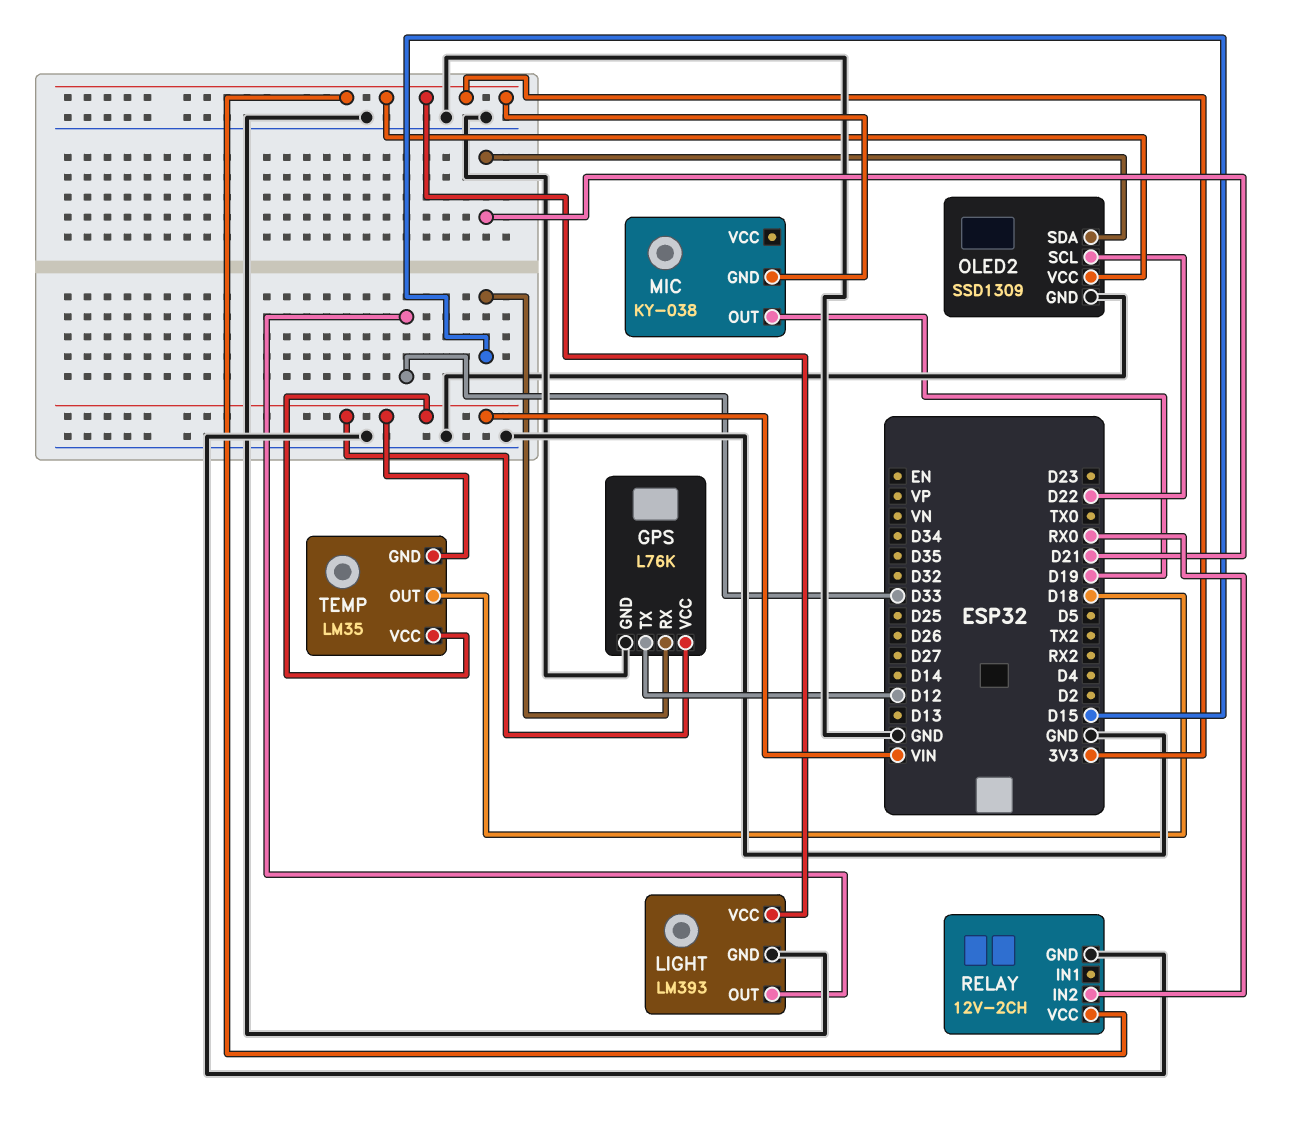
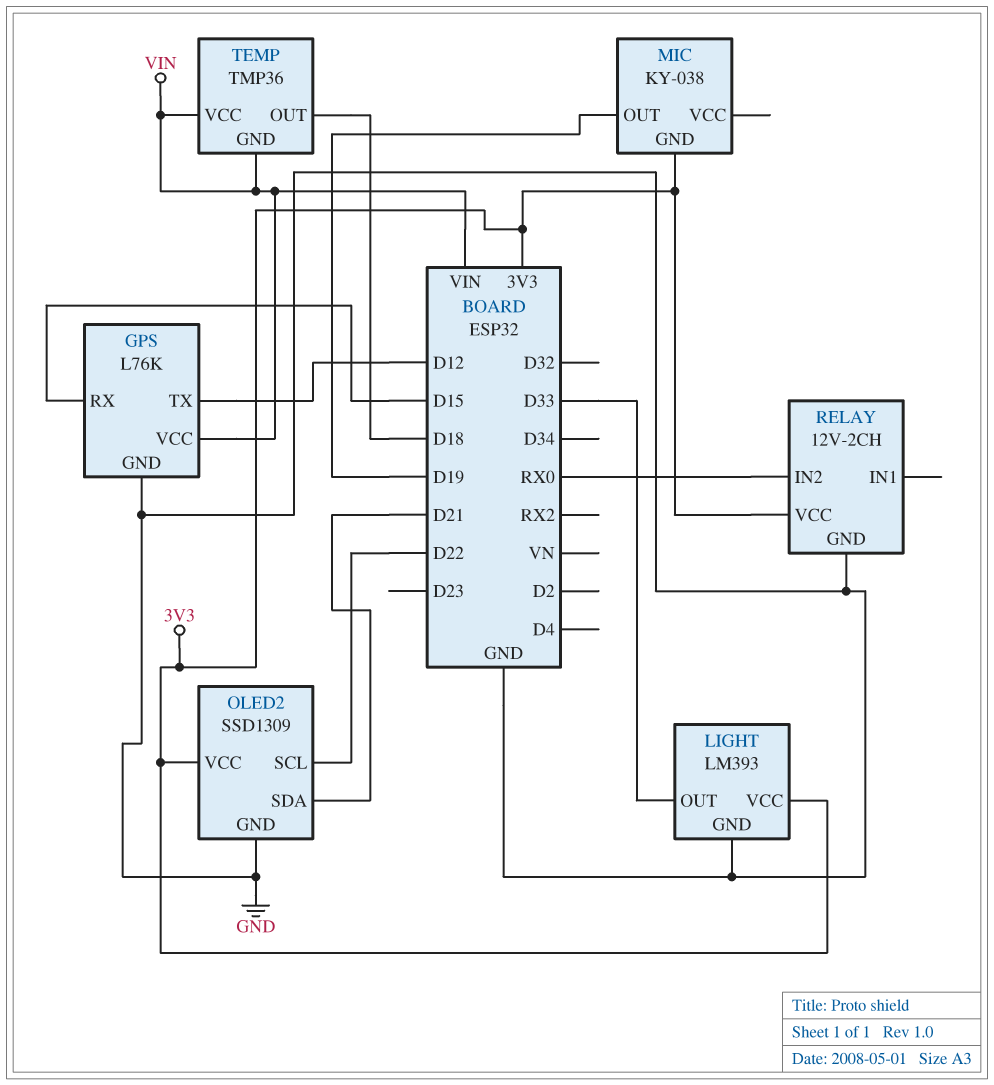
TEMP: LM35 -> TMP36

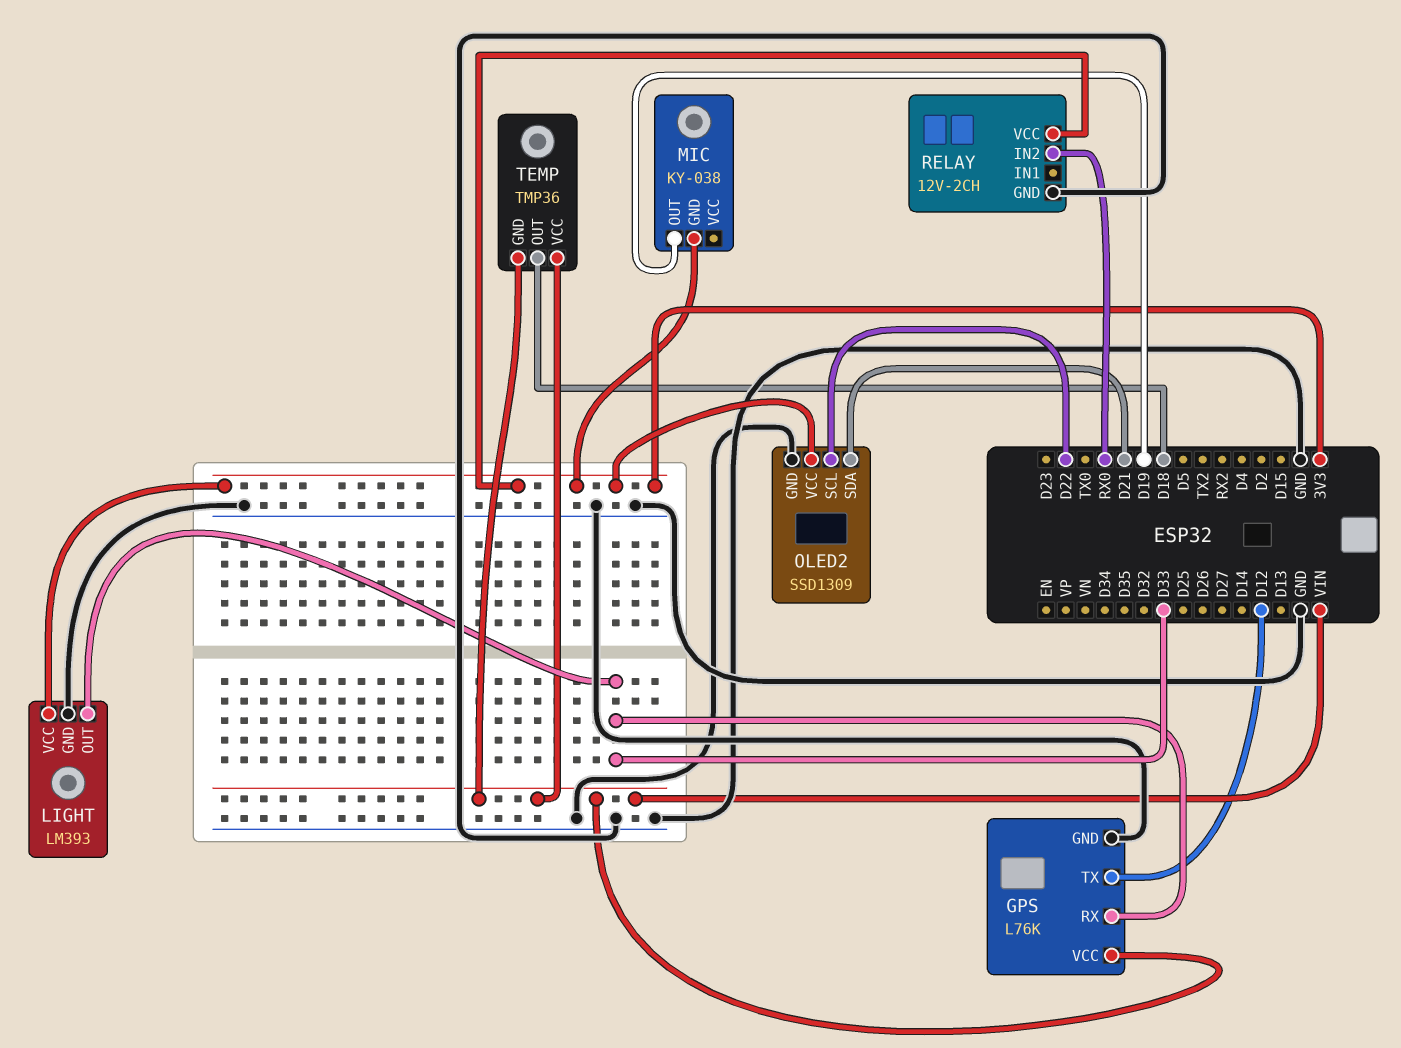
GPS pin RX: D15 -> D33

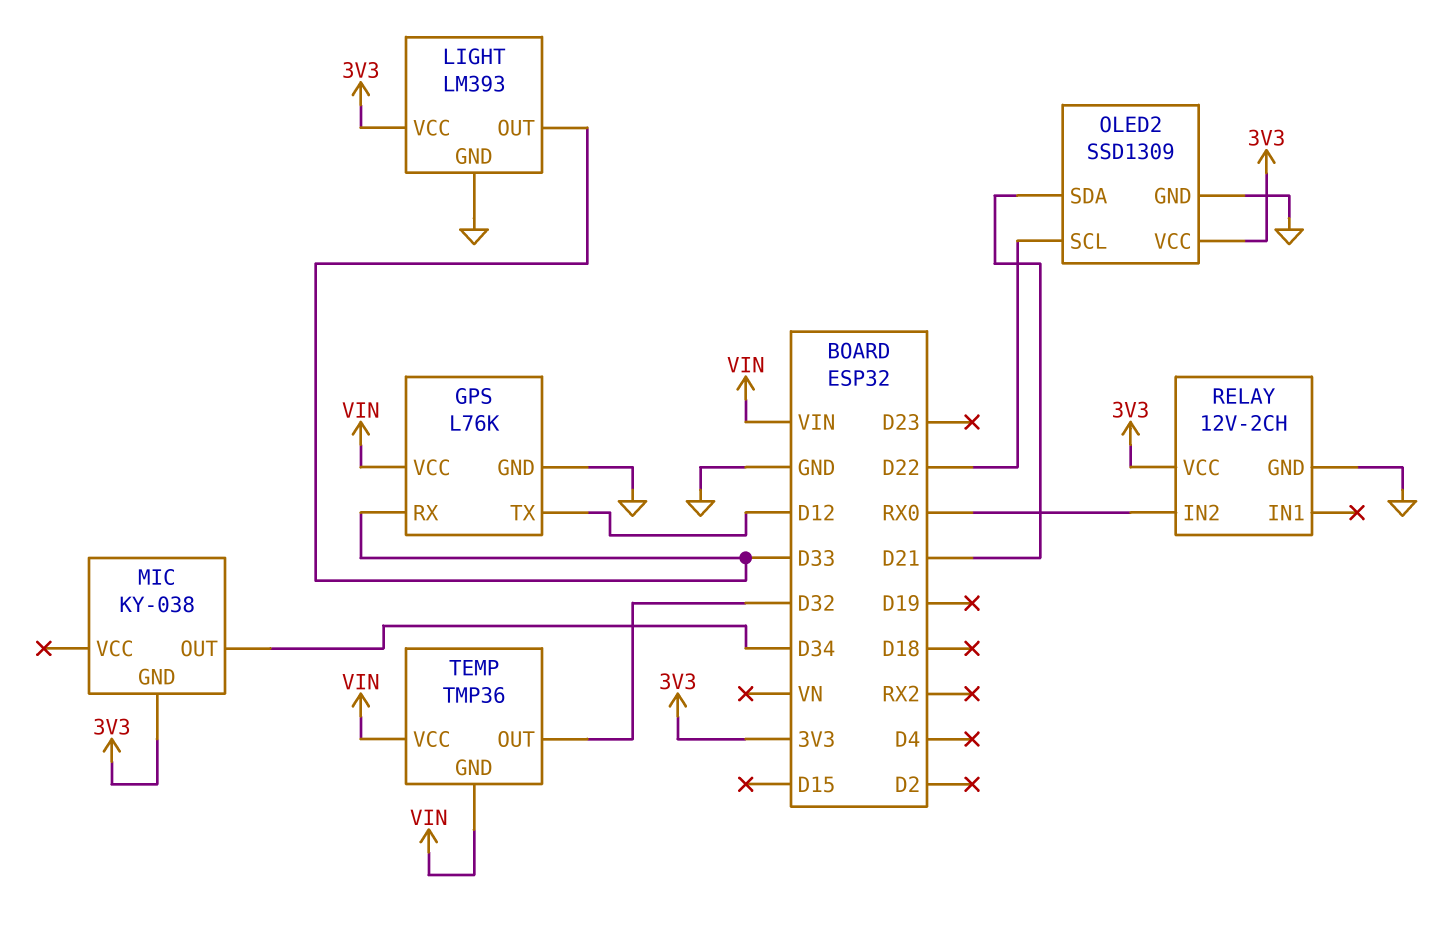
MIC pin OUT: D19 -> D34
TEMP pin OUT: D18 -> D32

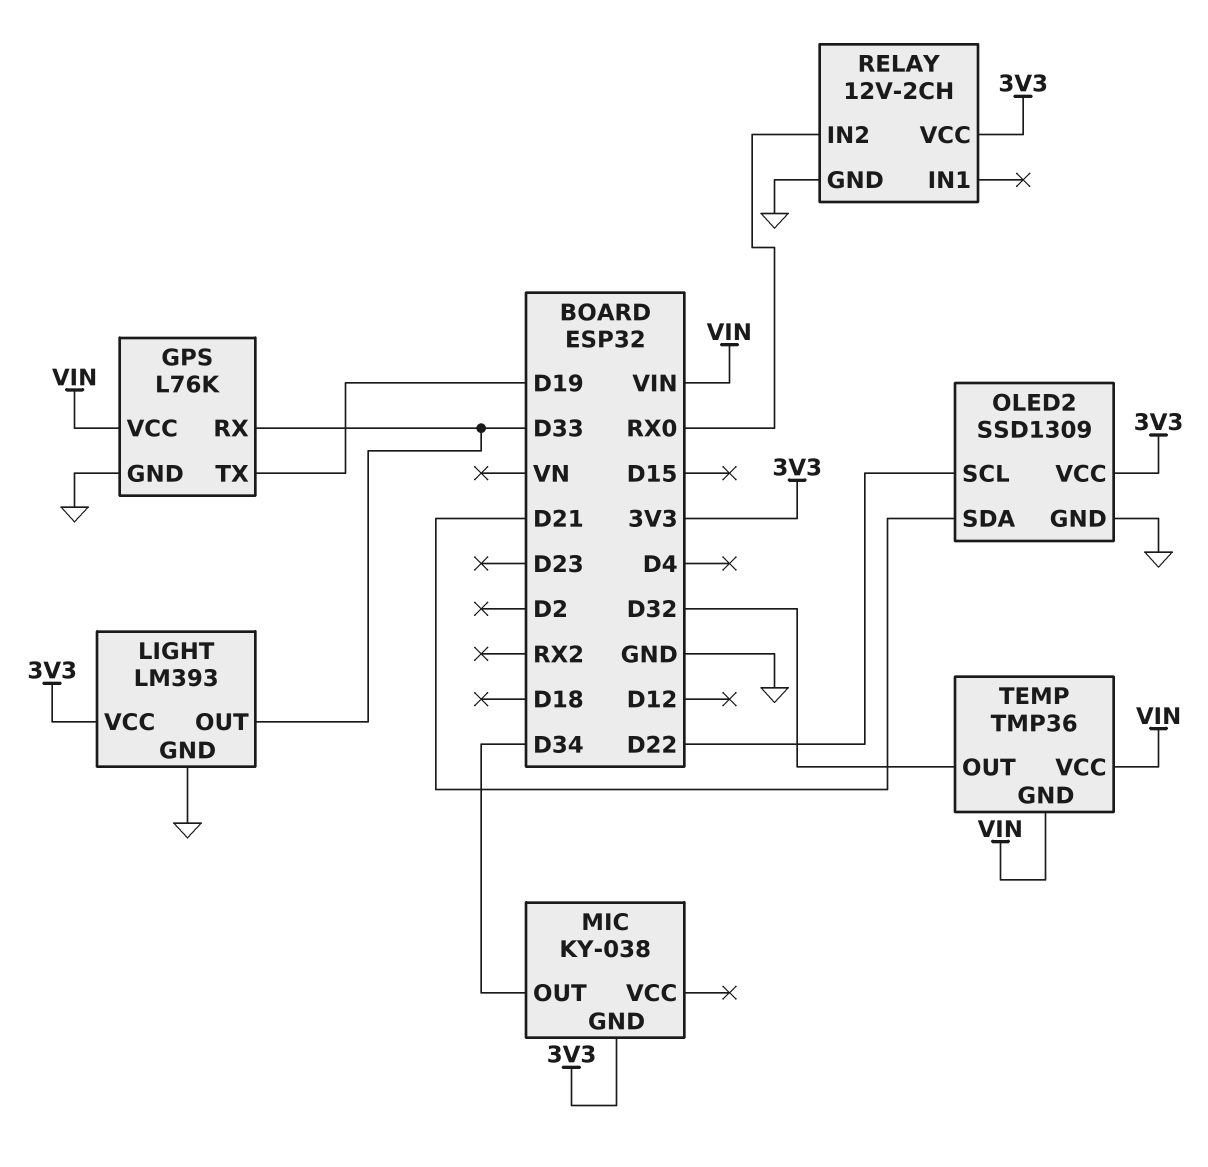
GPS pin TX: D12 -> D19

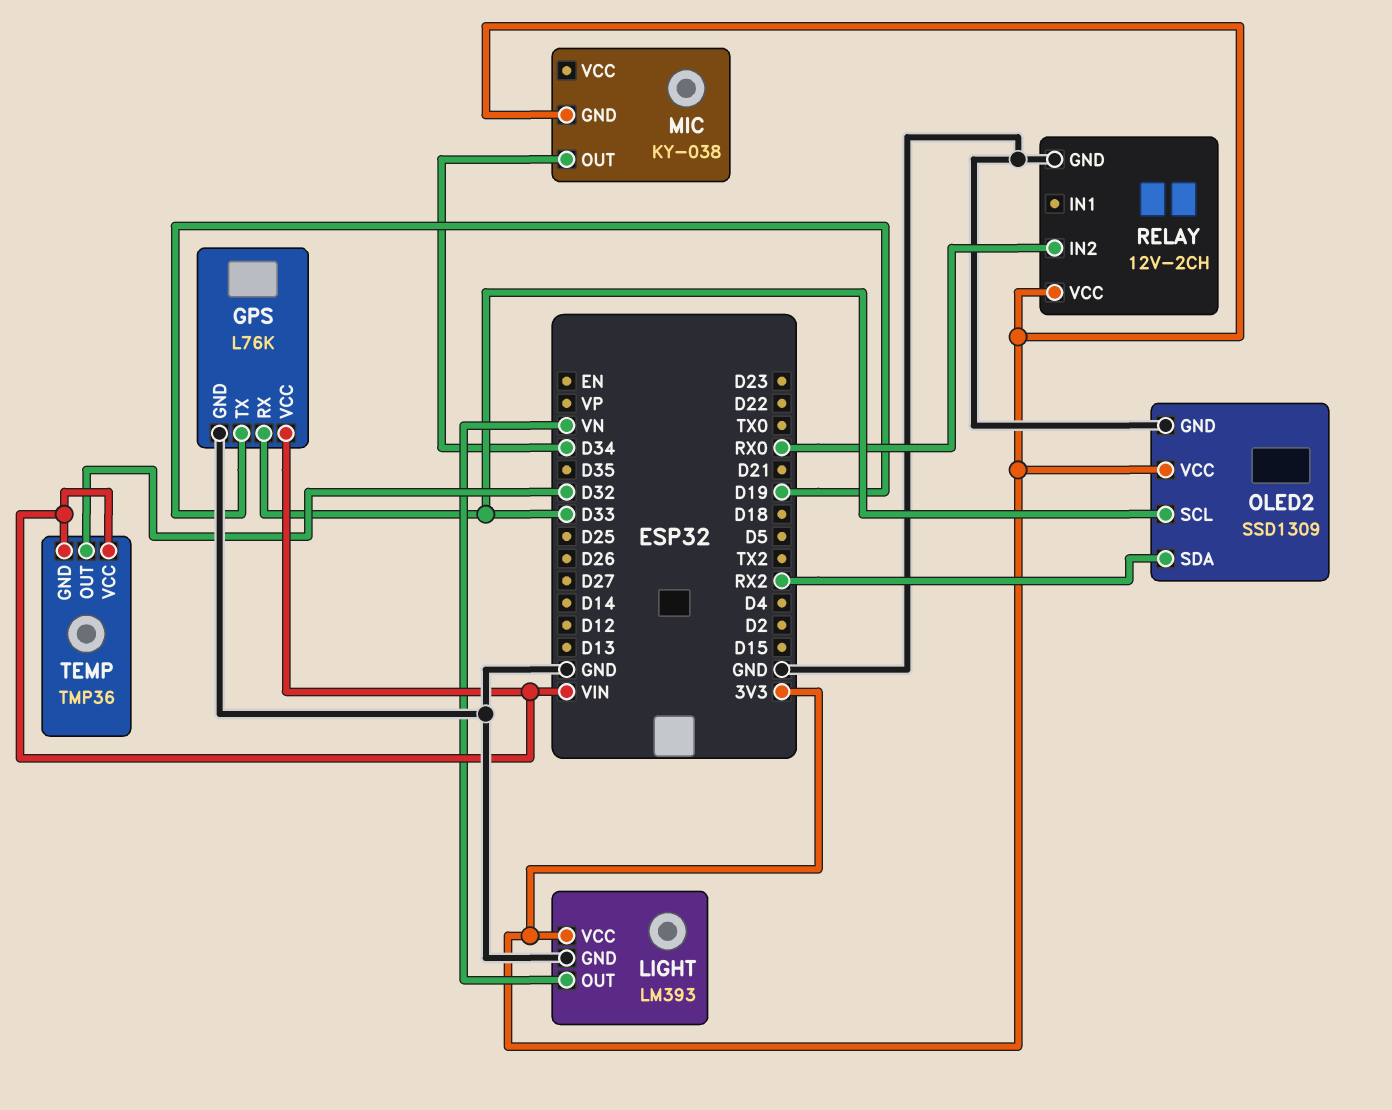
LIGHT pin OUT: D33 -> VN
OLED2 pin SCL: D22 -> D33
OLED2 pin SDA: D21 -> RX2

